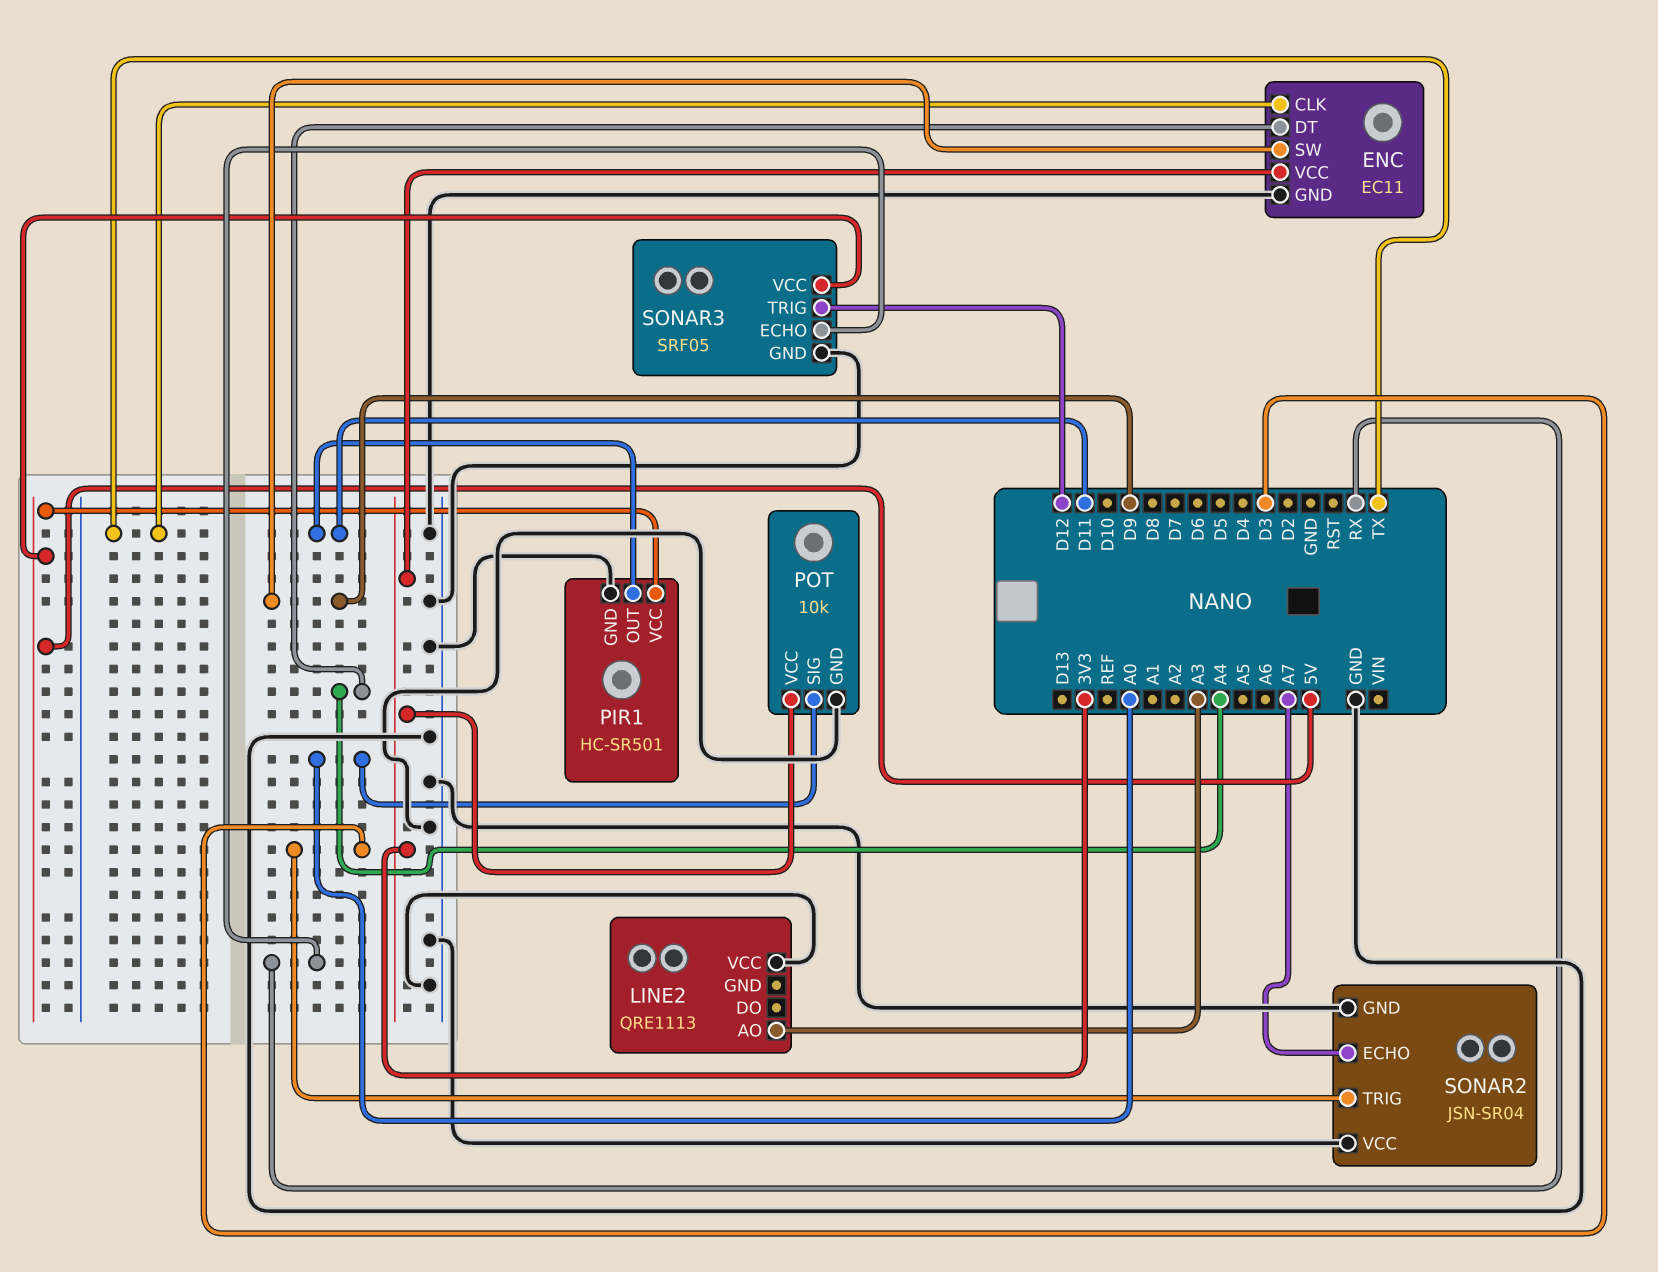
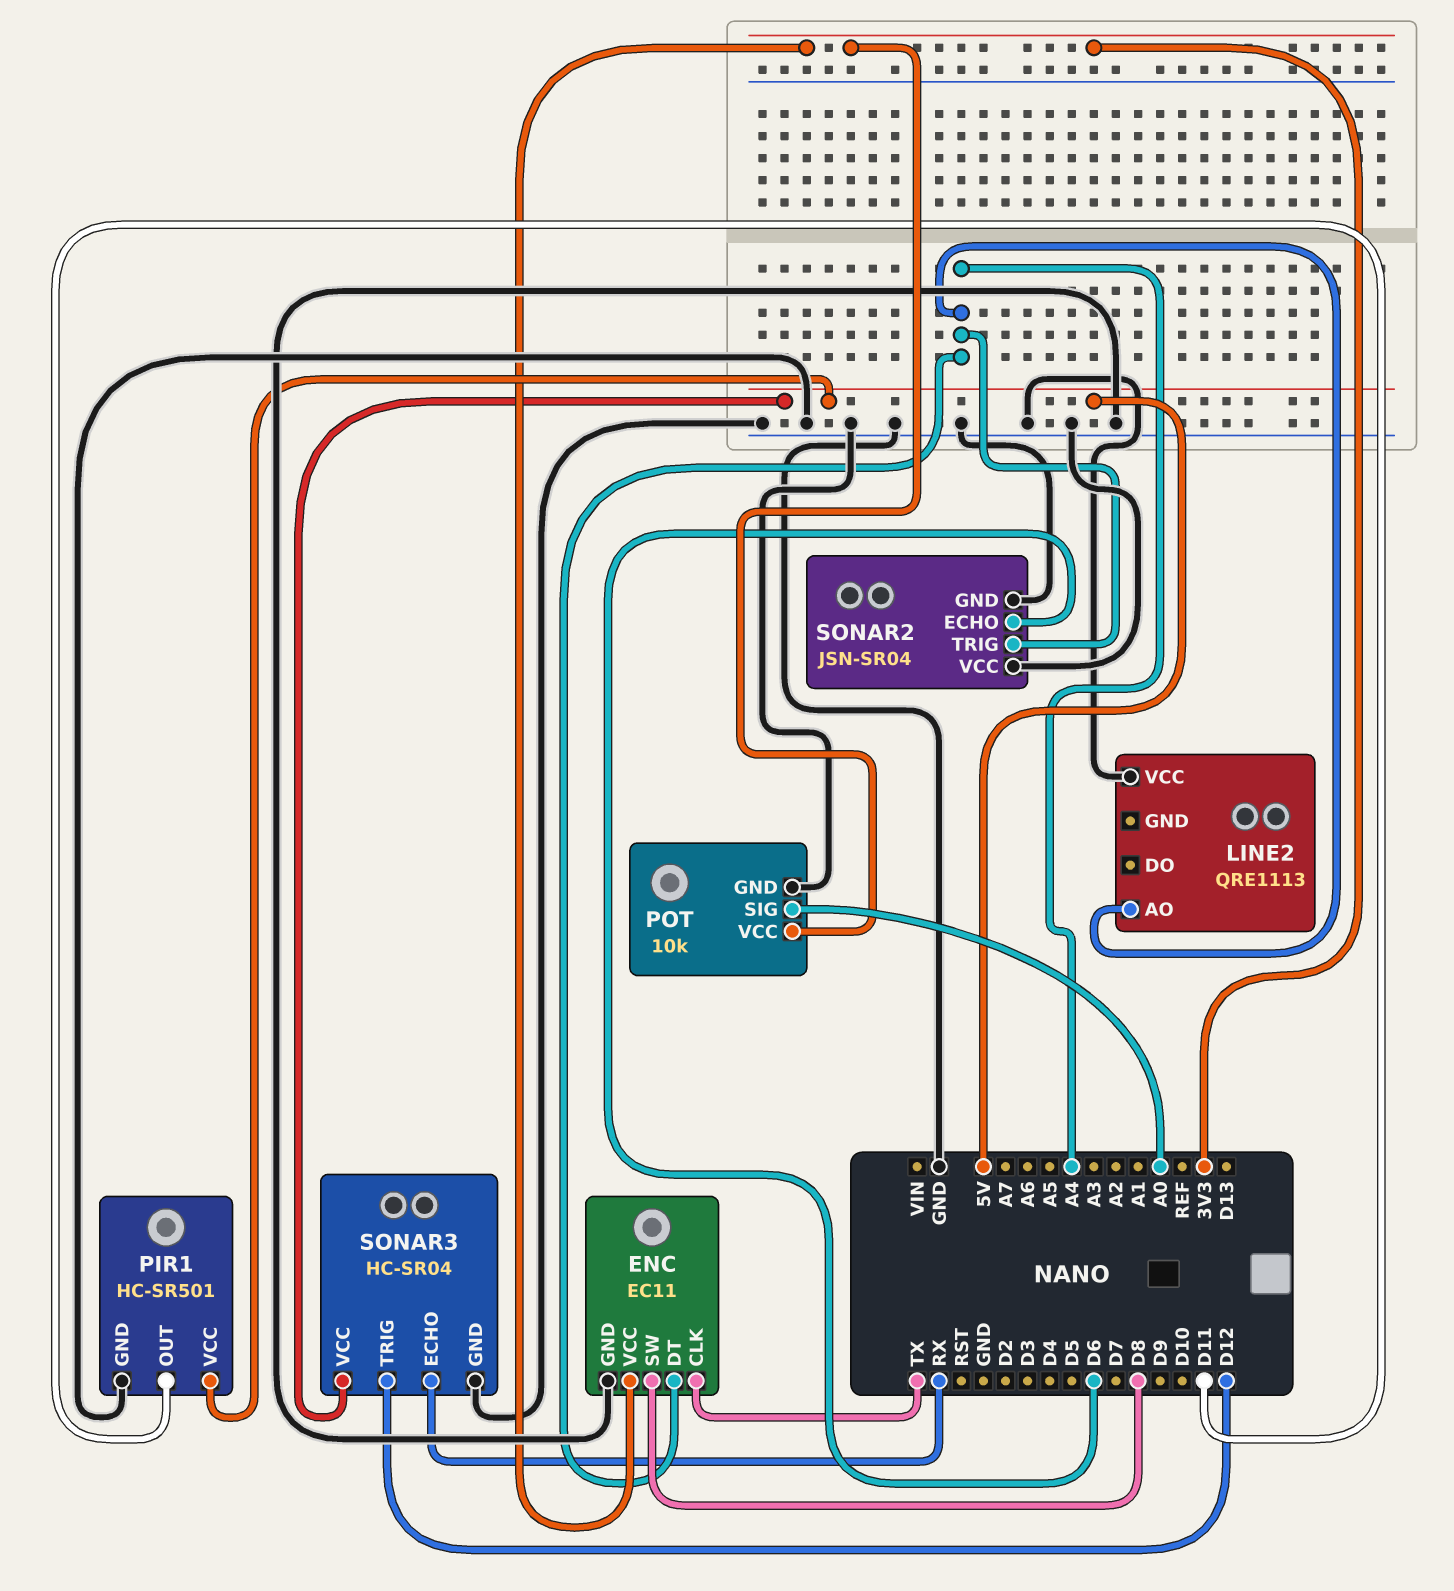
ENC pin SW: D9 -> D8
LINE2 pin AO: A3 -> A4
SONAR2 pin ECHO: A7 -> D6
SONAR2 pin TRIG: D3 -> A4
SONAR3: SRF05 -> HC-SR04

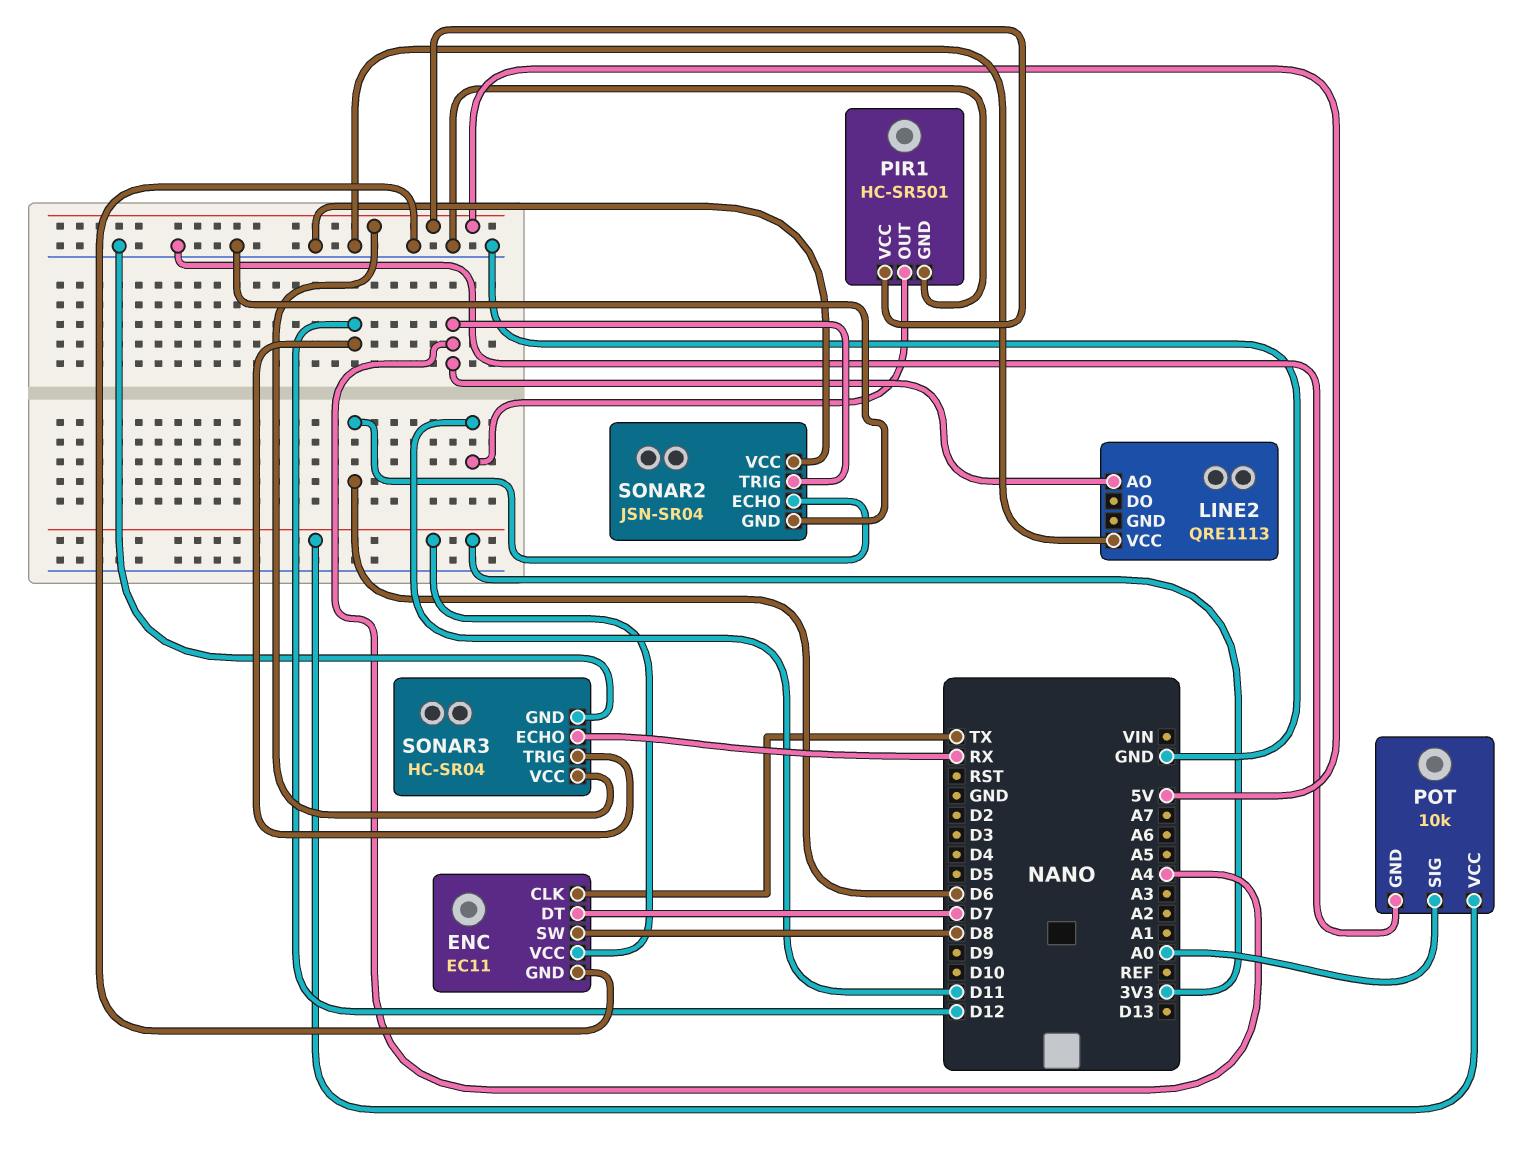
ENC pin DT: A4 -> D7

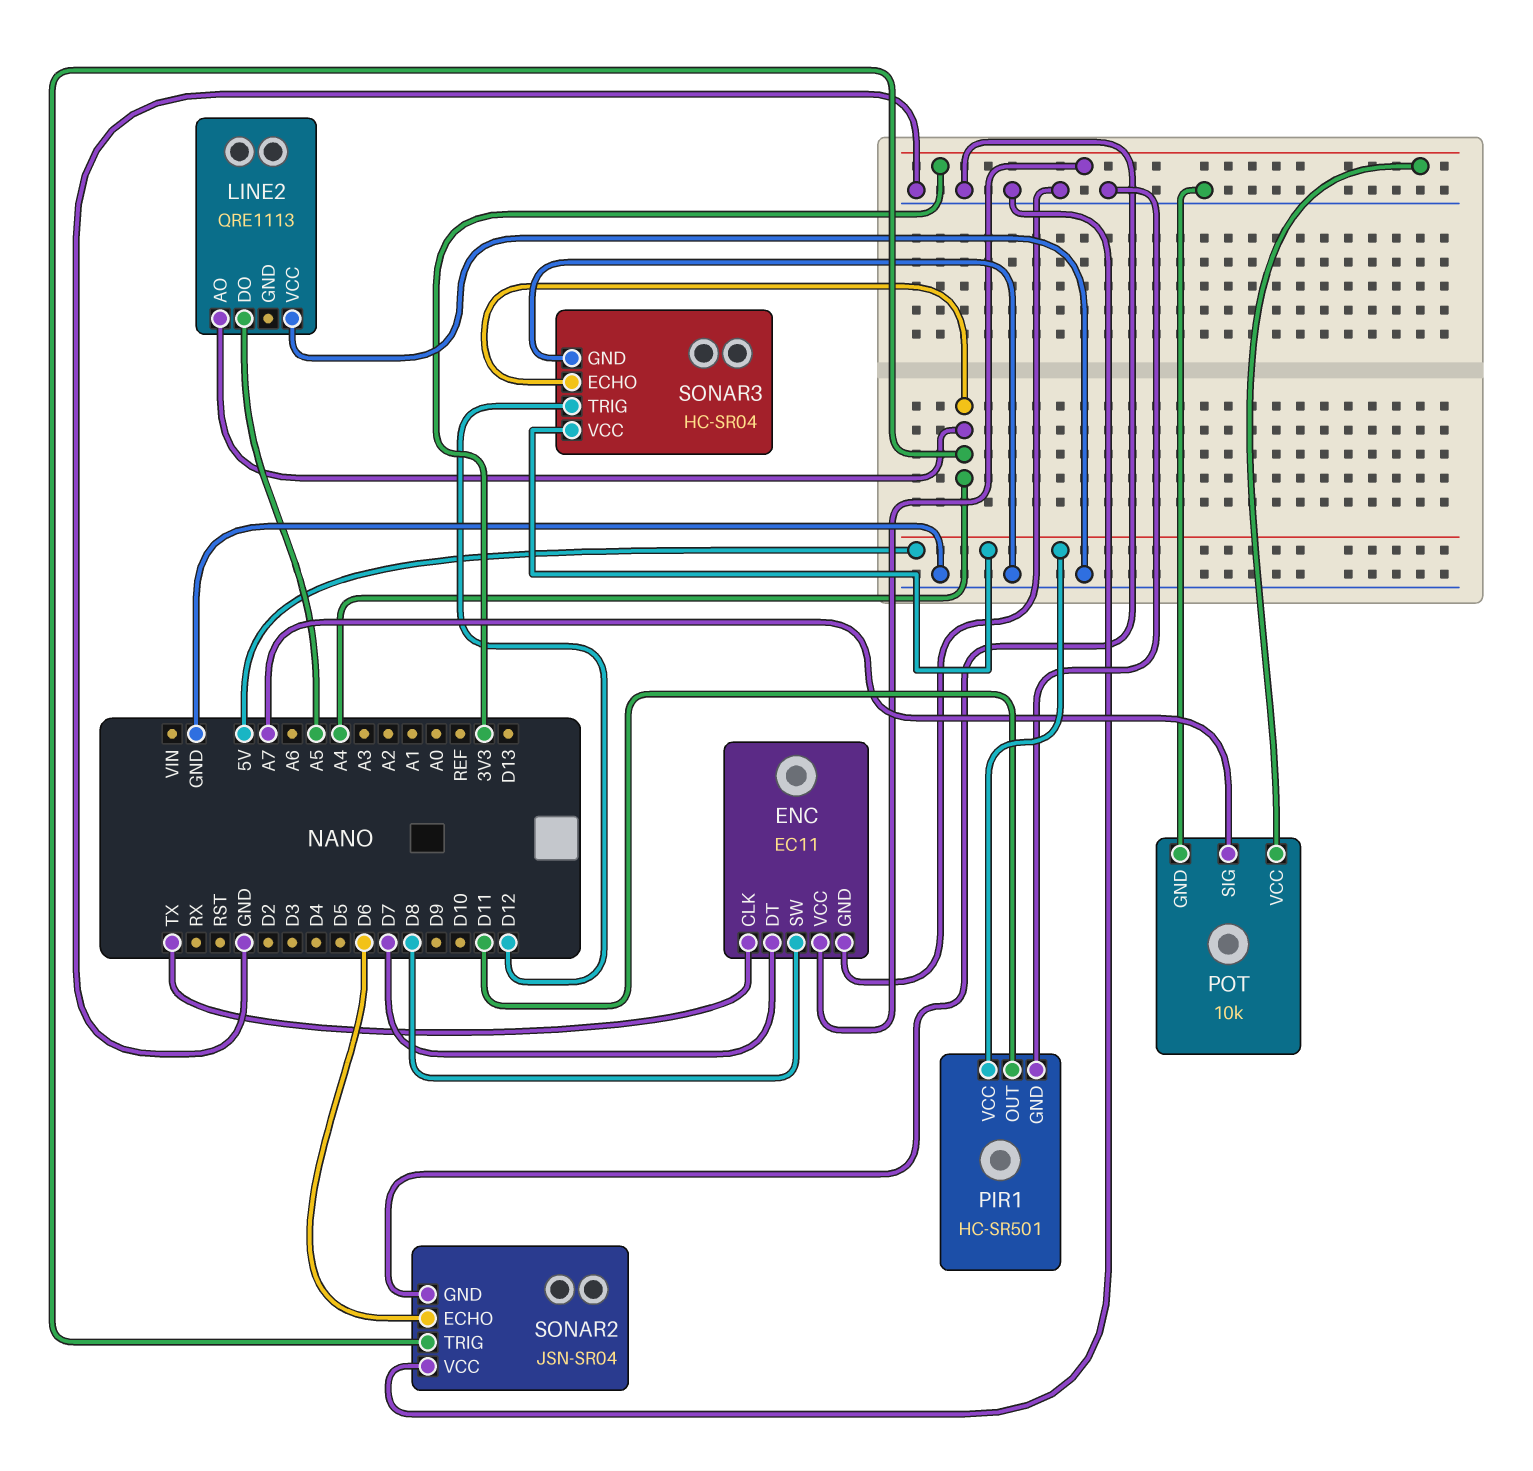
LINE2 pin DO: none -> A5
POT pin SIG: A0 -> A7
SONAR3 pin ECHO: RX -> A4

